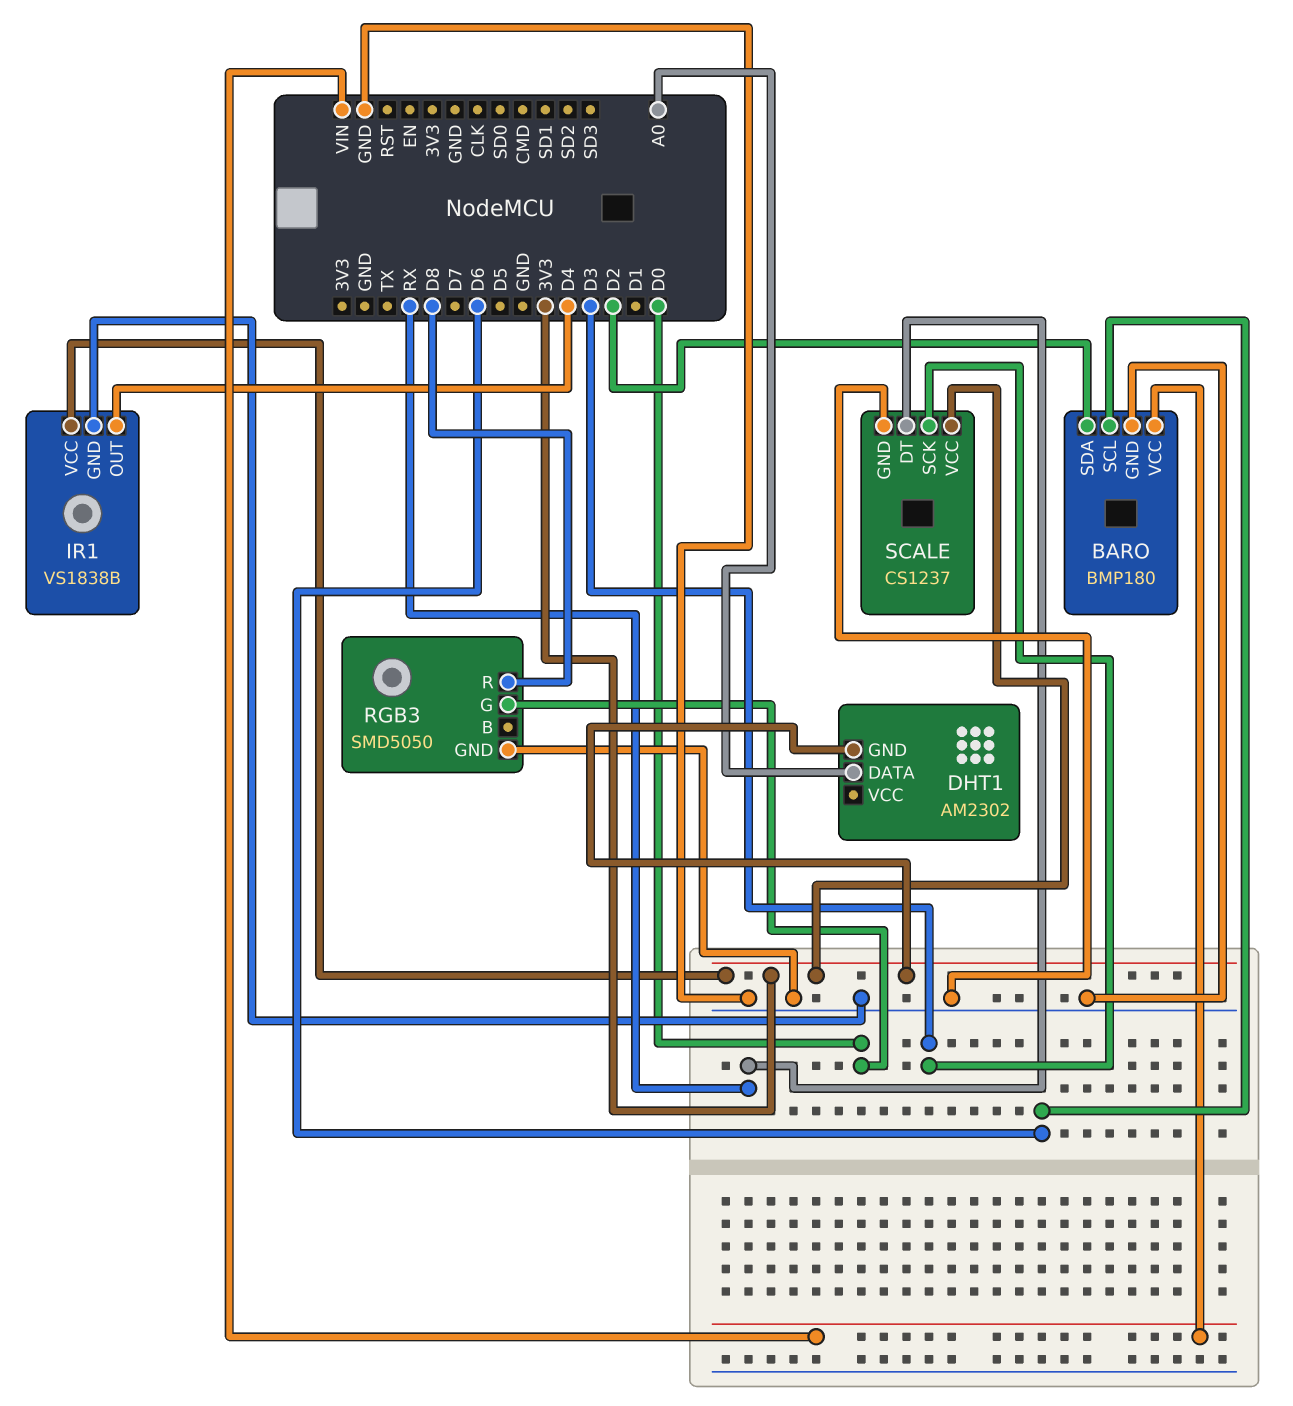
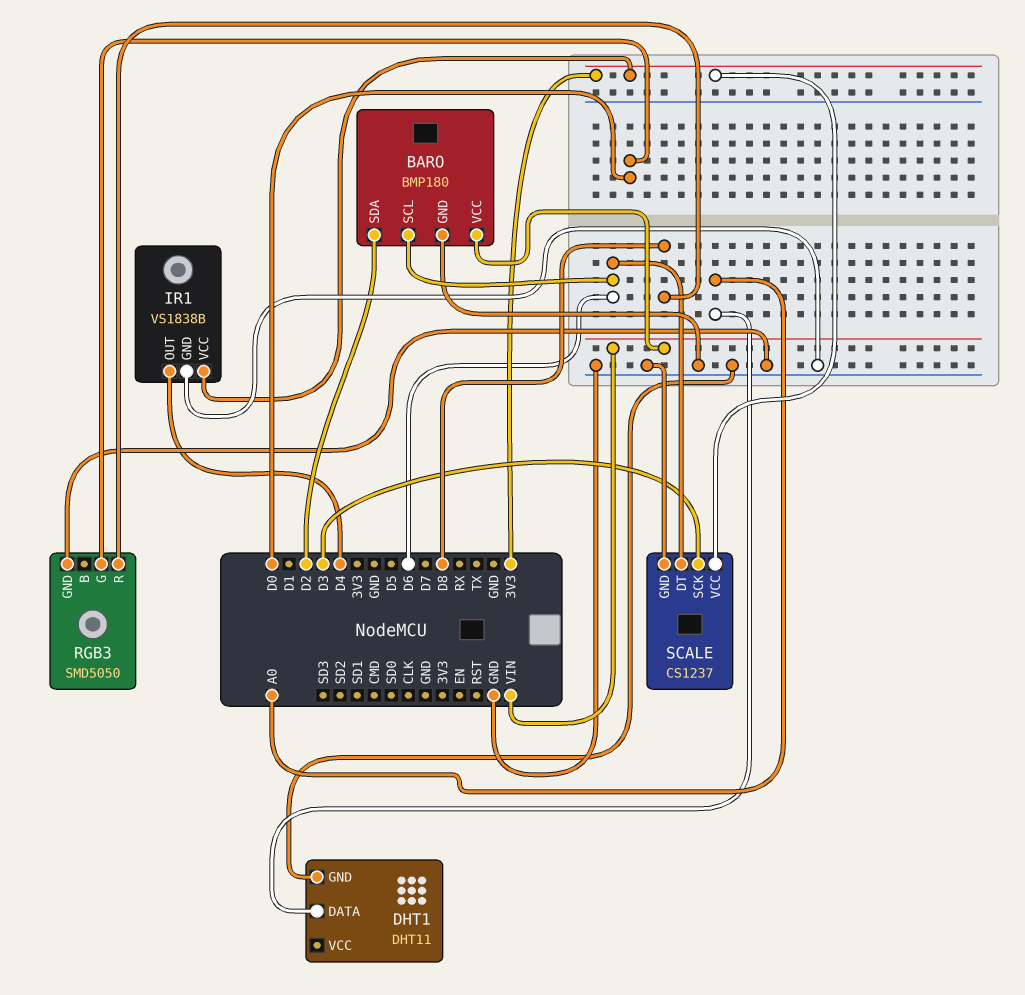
DHT1: AM2302 -> DHT11
DHT1 pin GND: 3V3 -> GND
SCALE pin DT: RX -> D6

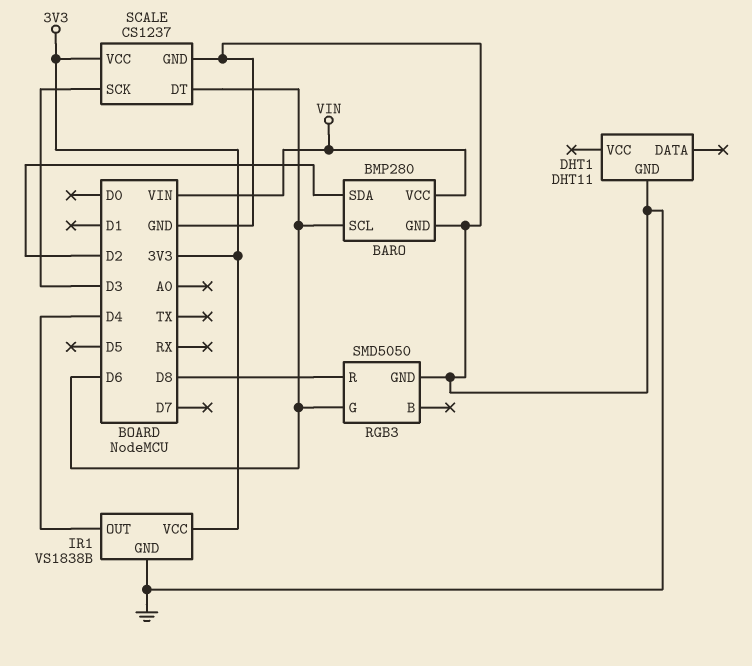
BARO: BMP180 -> BMP280
DHT1 pin DATA: A0 -> none
RGB3 pin G: D0 -> D6

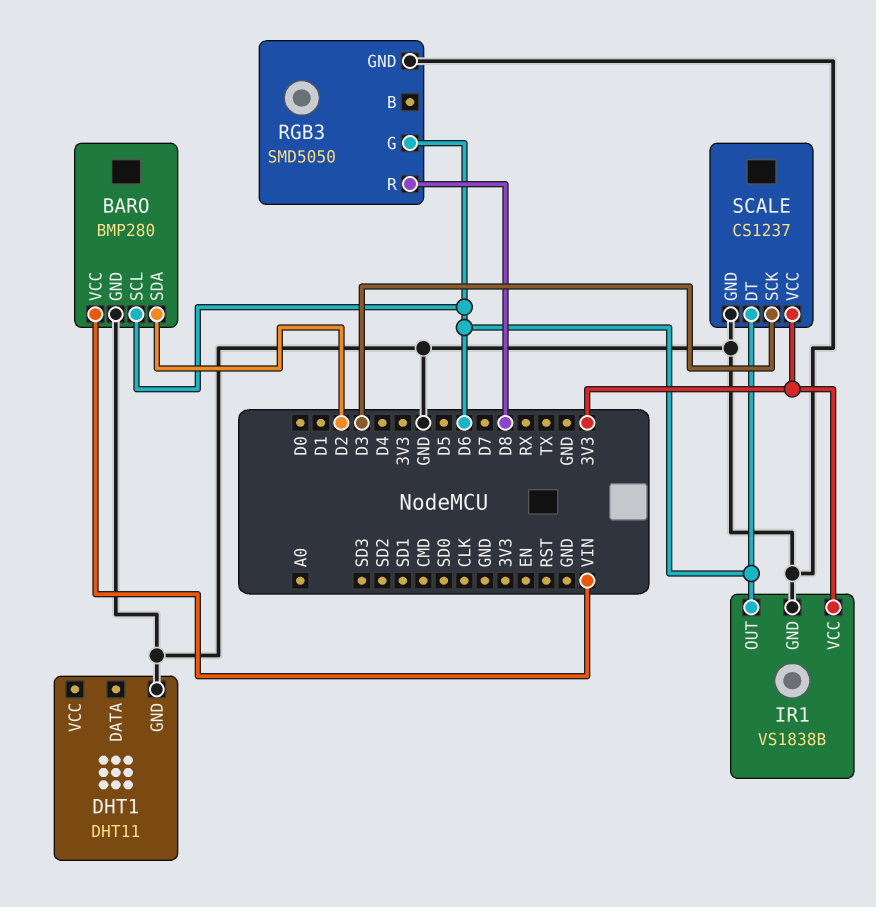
IR1 pin OUT: D4 -> D6

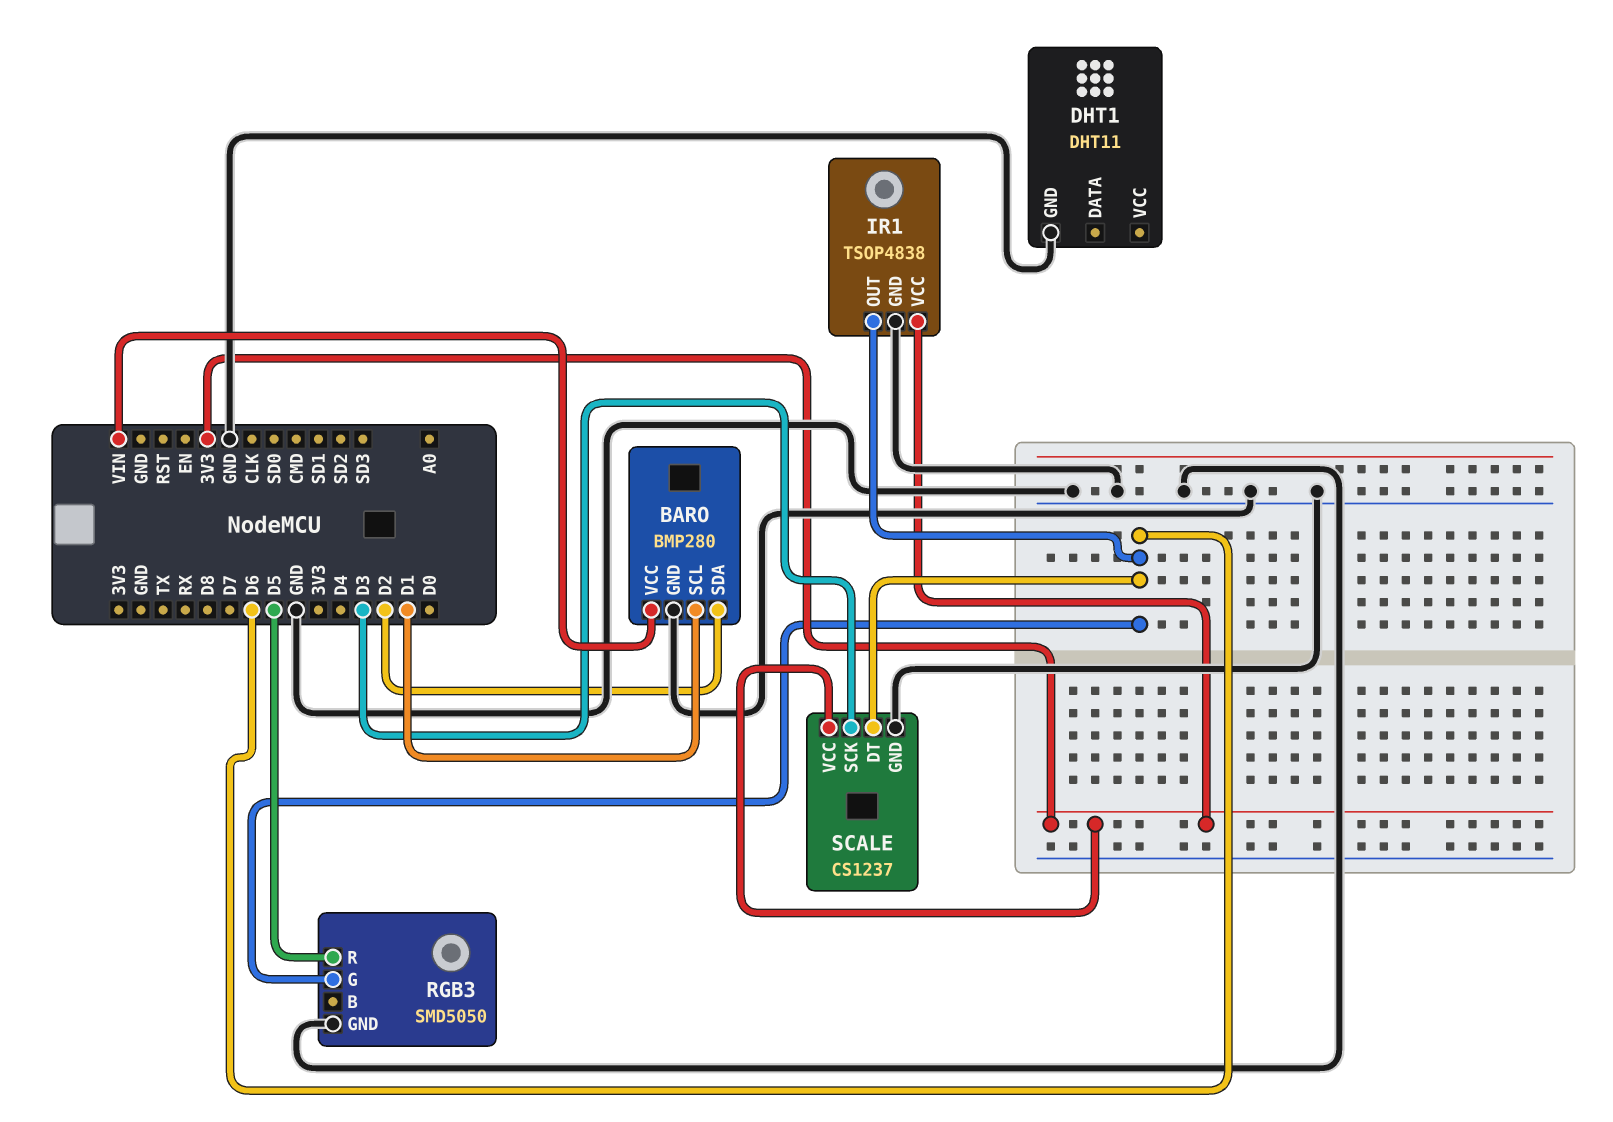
BARO pin SCL: D6 -> D1
IR1: VS1838B -> TSOP4838
RGB3 pin R: D8 -> D5

